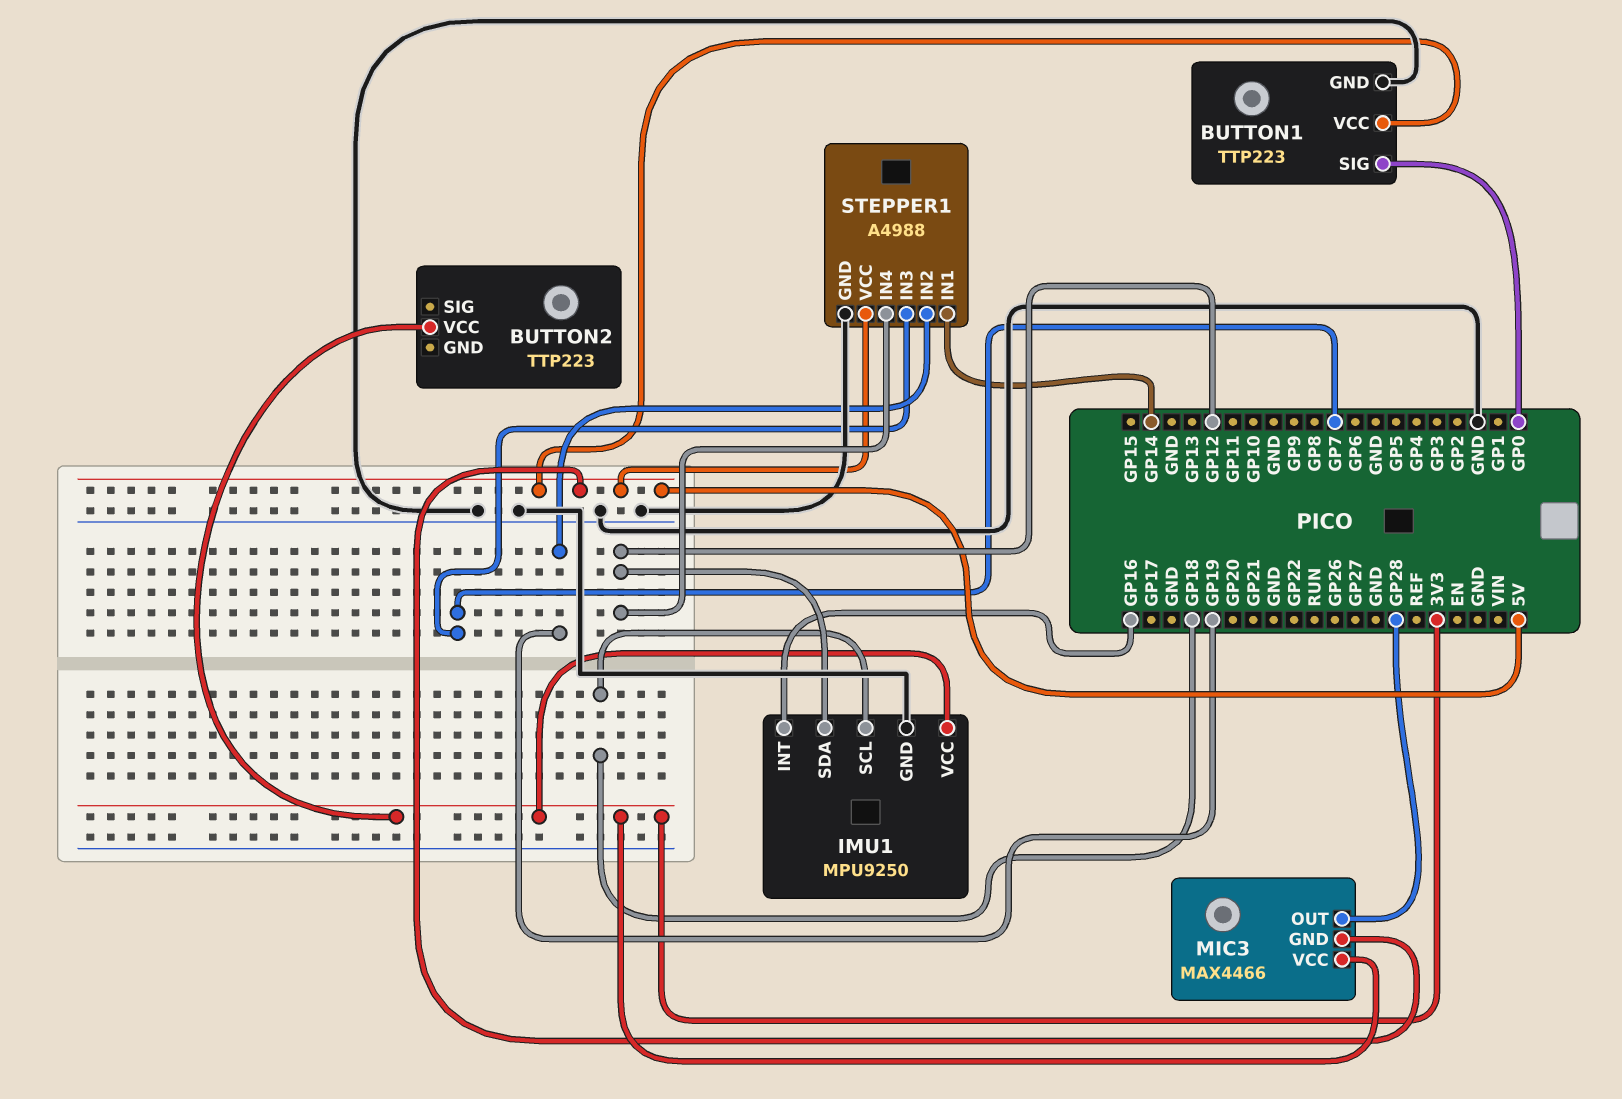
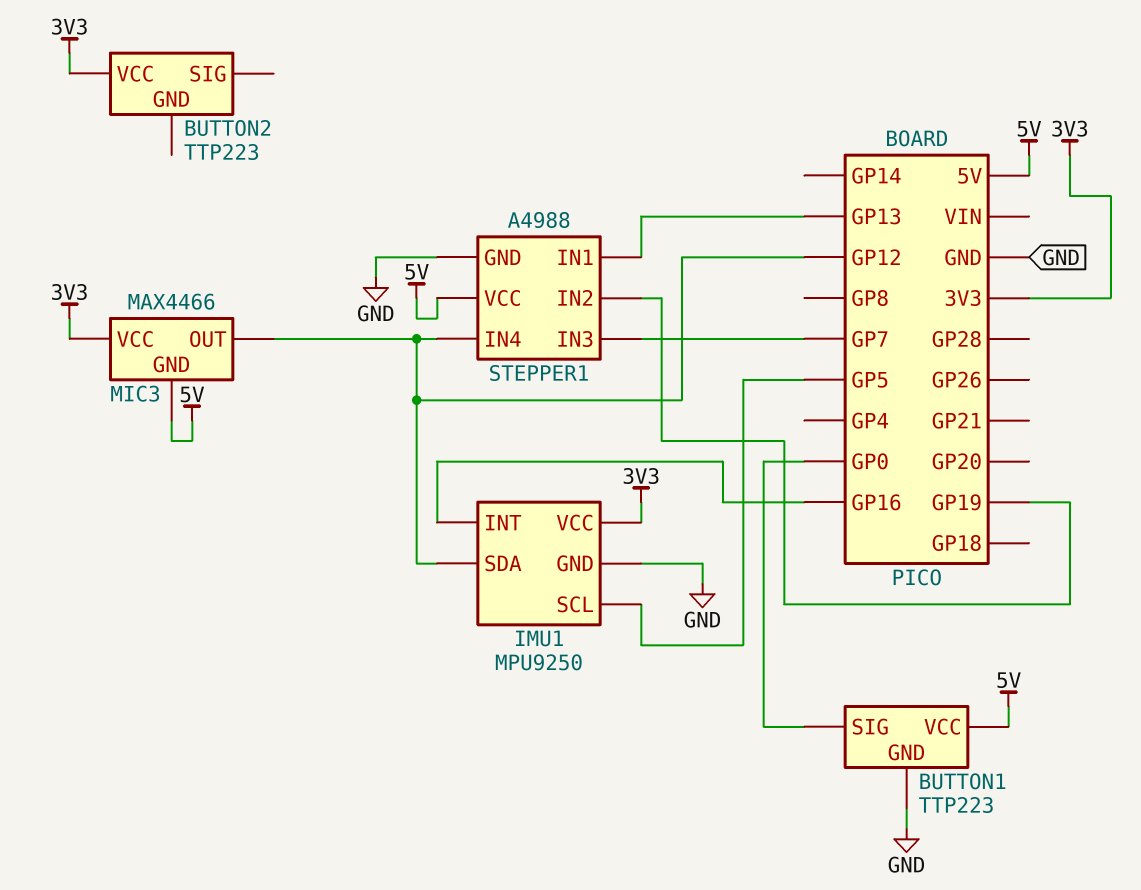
IMU1 pin SCL: GP18 -> GP5
MIC3 pin OUT: GP28 -> GP12
STEPPER1 pin IN1: GP14 -> GP13

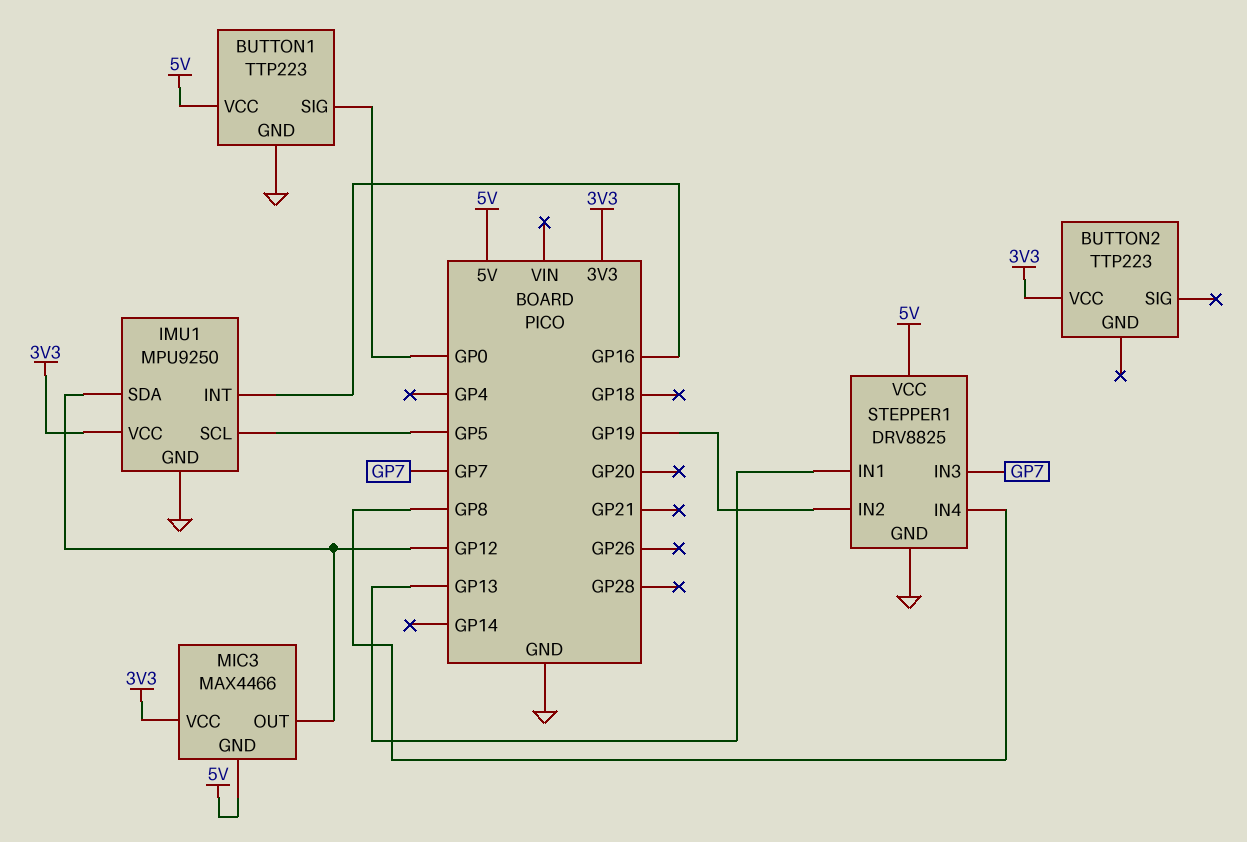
STEPPER1: A4988 -> DRV8825
STEPPER1 pin IN4: GP12 -> GP8

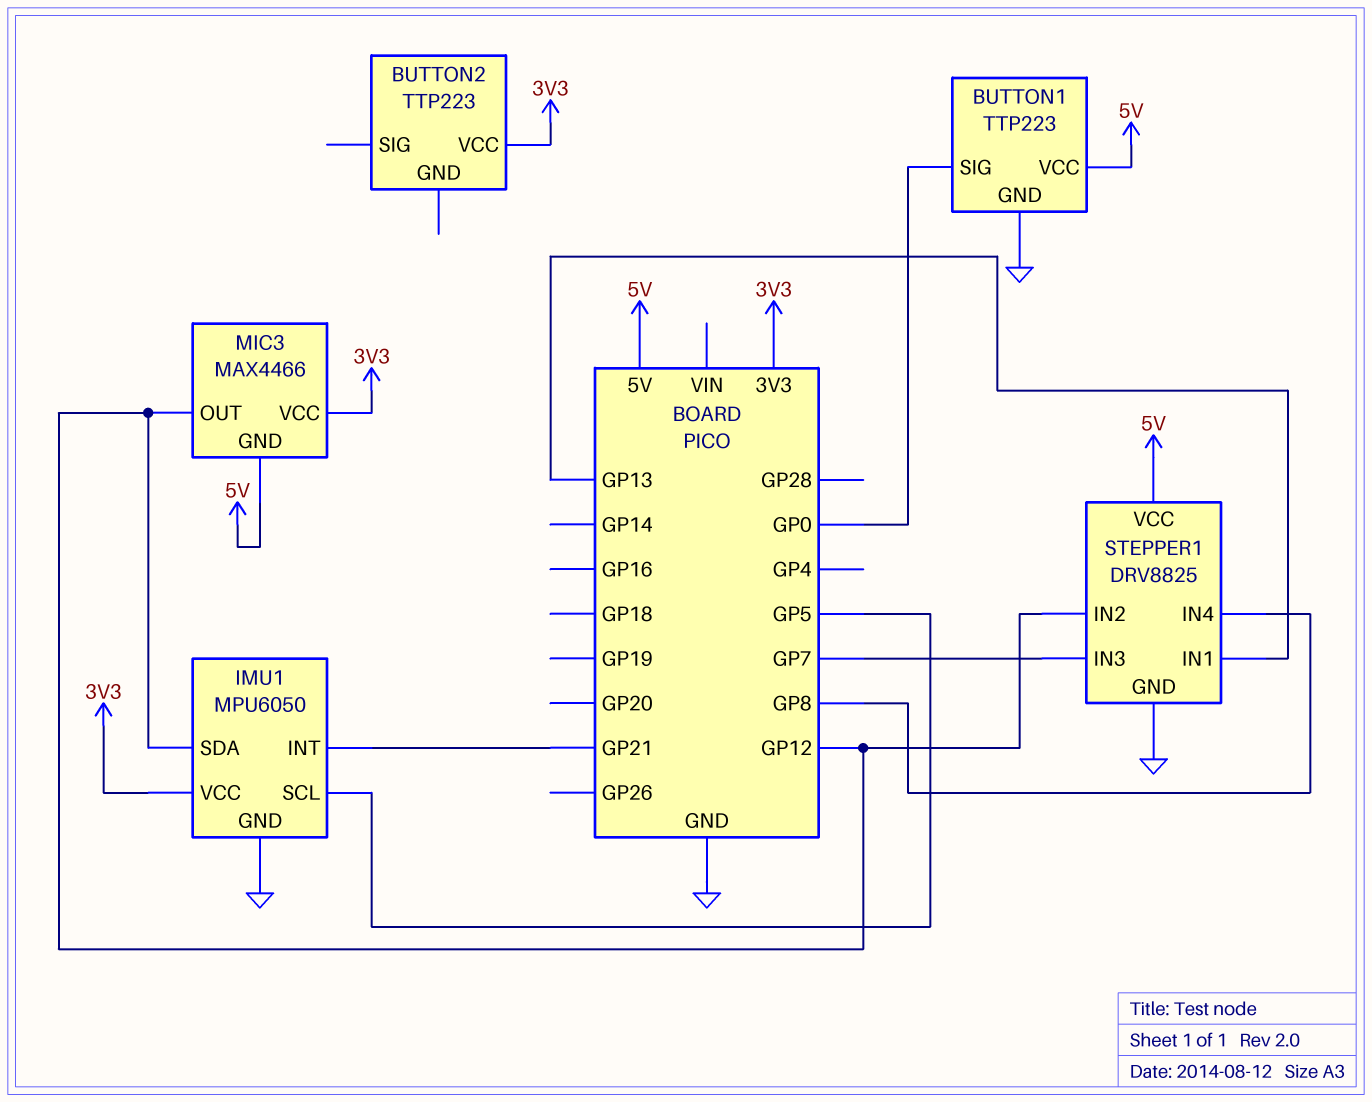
IMU1: MPU9250 -> MPU6050
IMU1 pin INT: GP16 -> GP21
STEPPER1 pin IN2: GP19 -> GP12

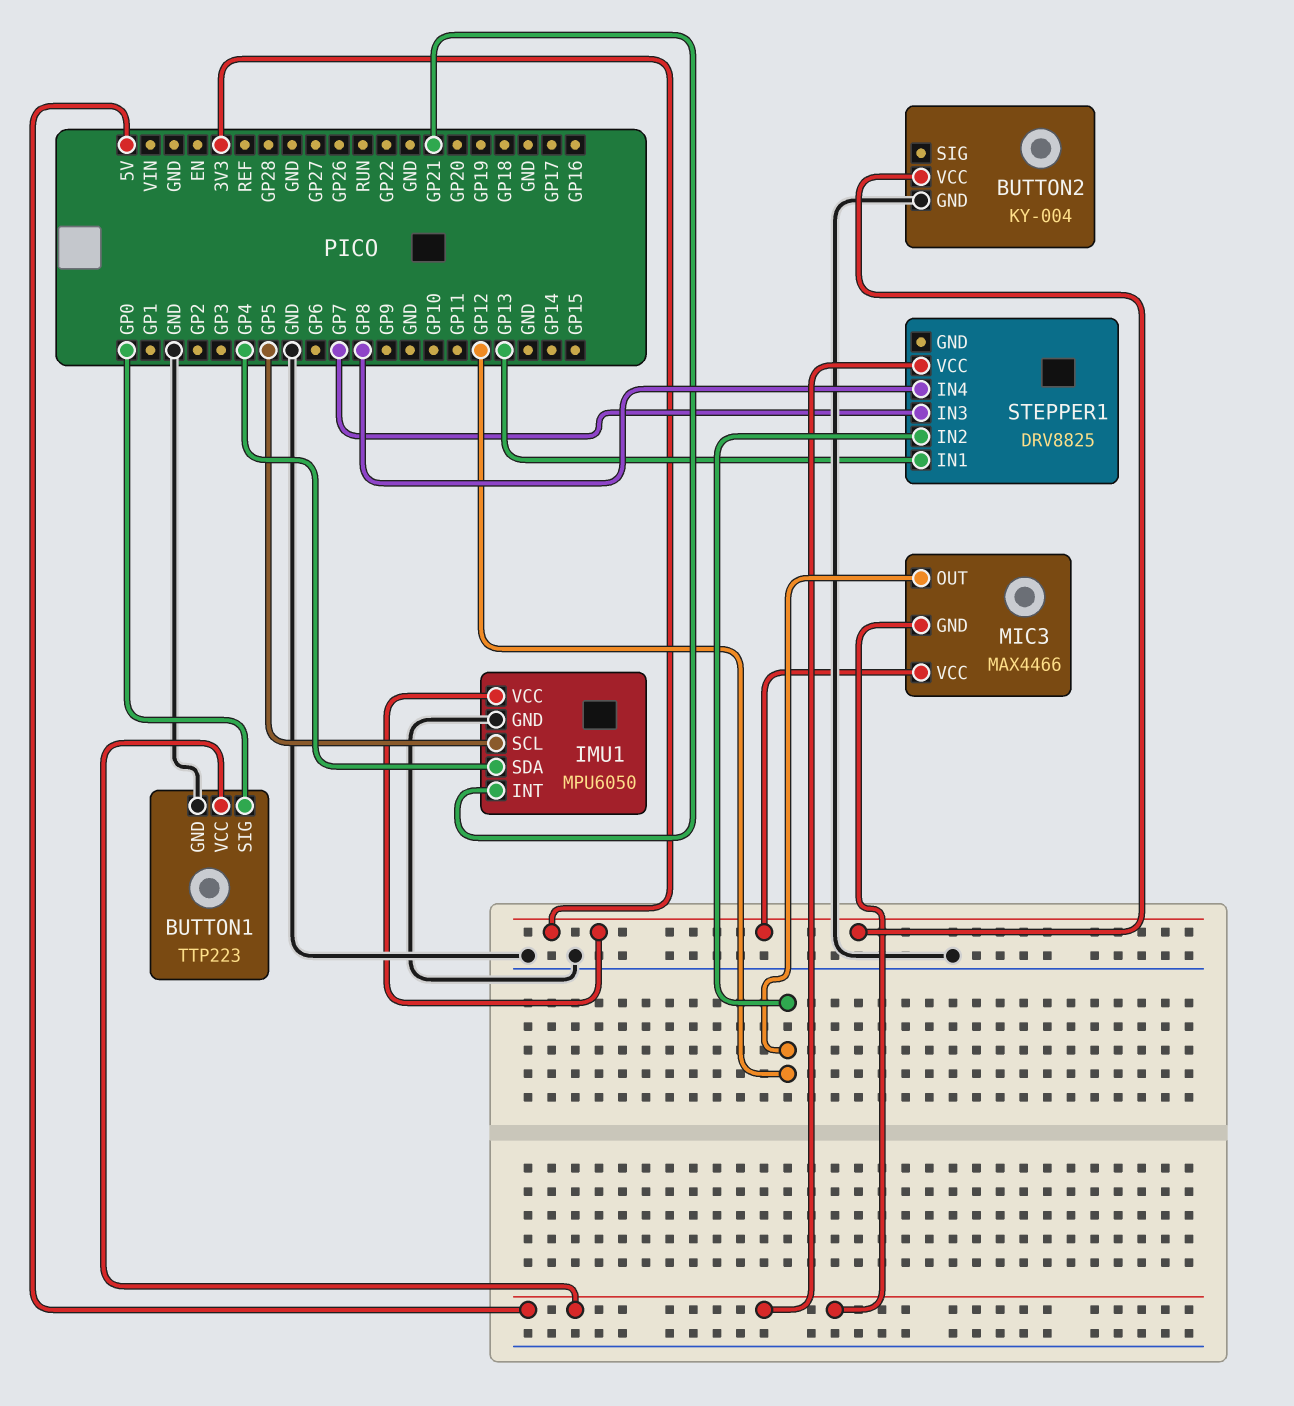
BUTTON2: TTP223 -> KY-004
BUTTON2 pin GND: none -> GND
IMU1 pin SDA: GP12 -> GP4
STEPPER1 pin GND: GND -> none

